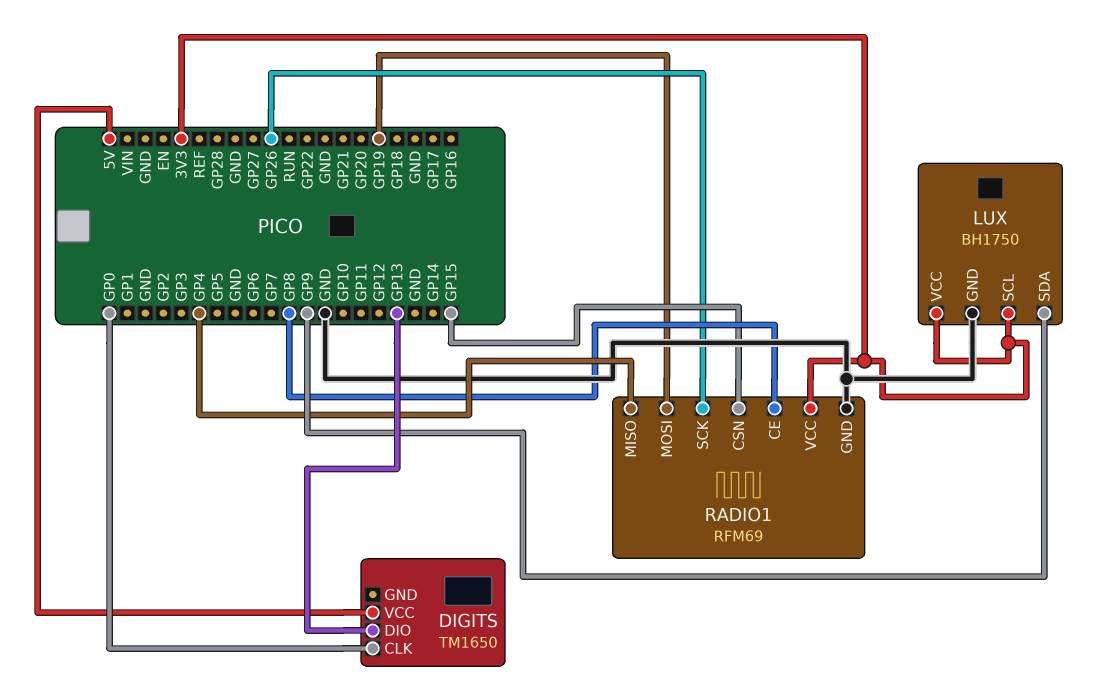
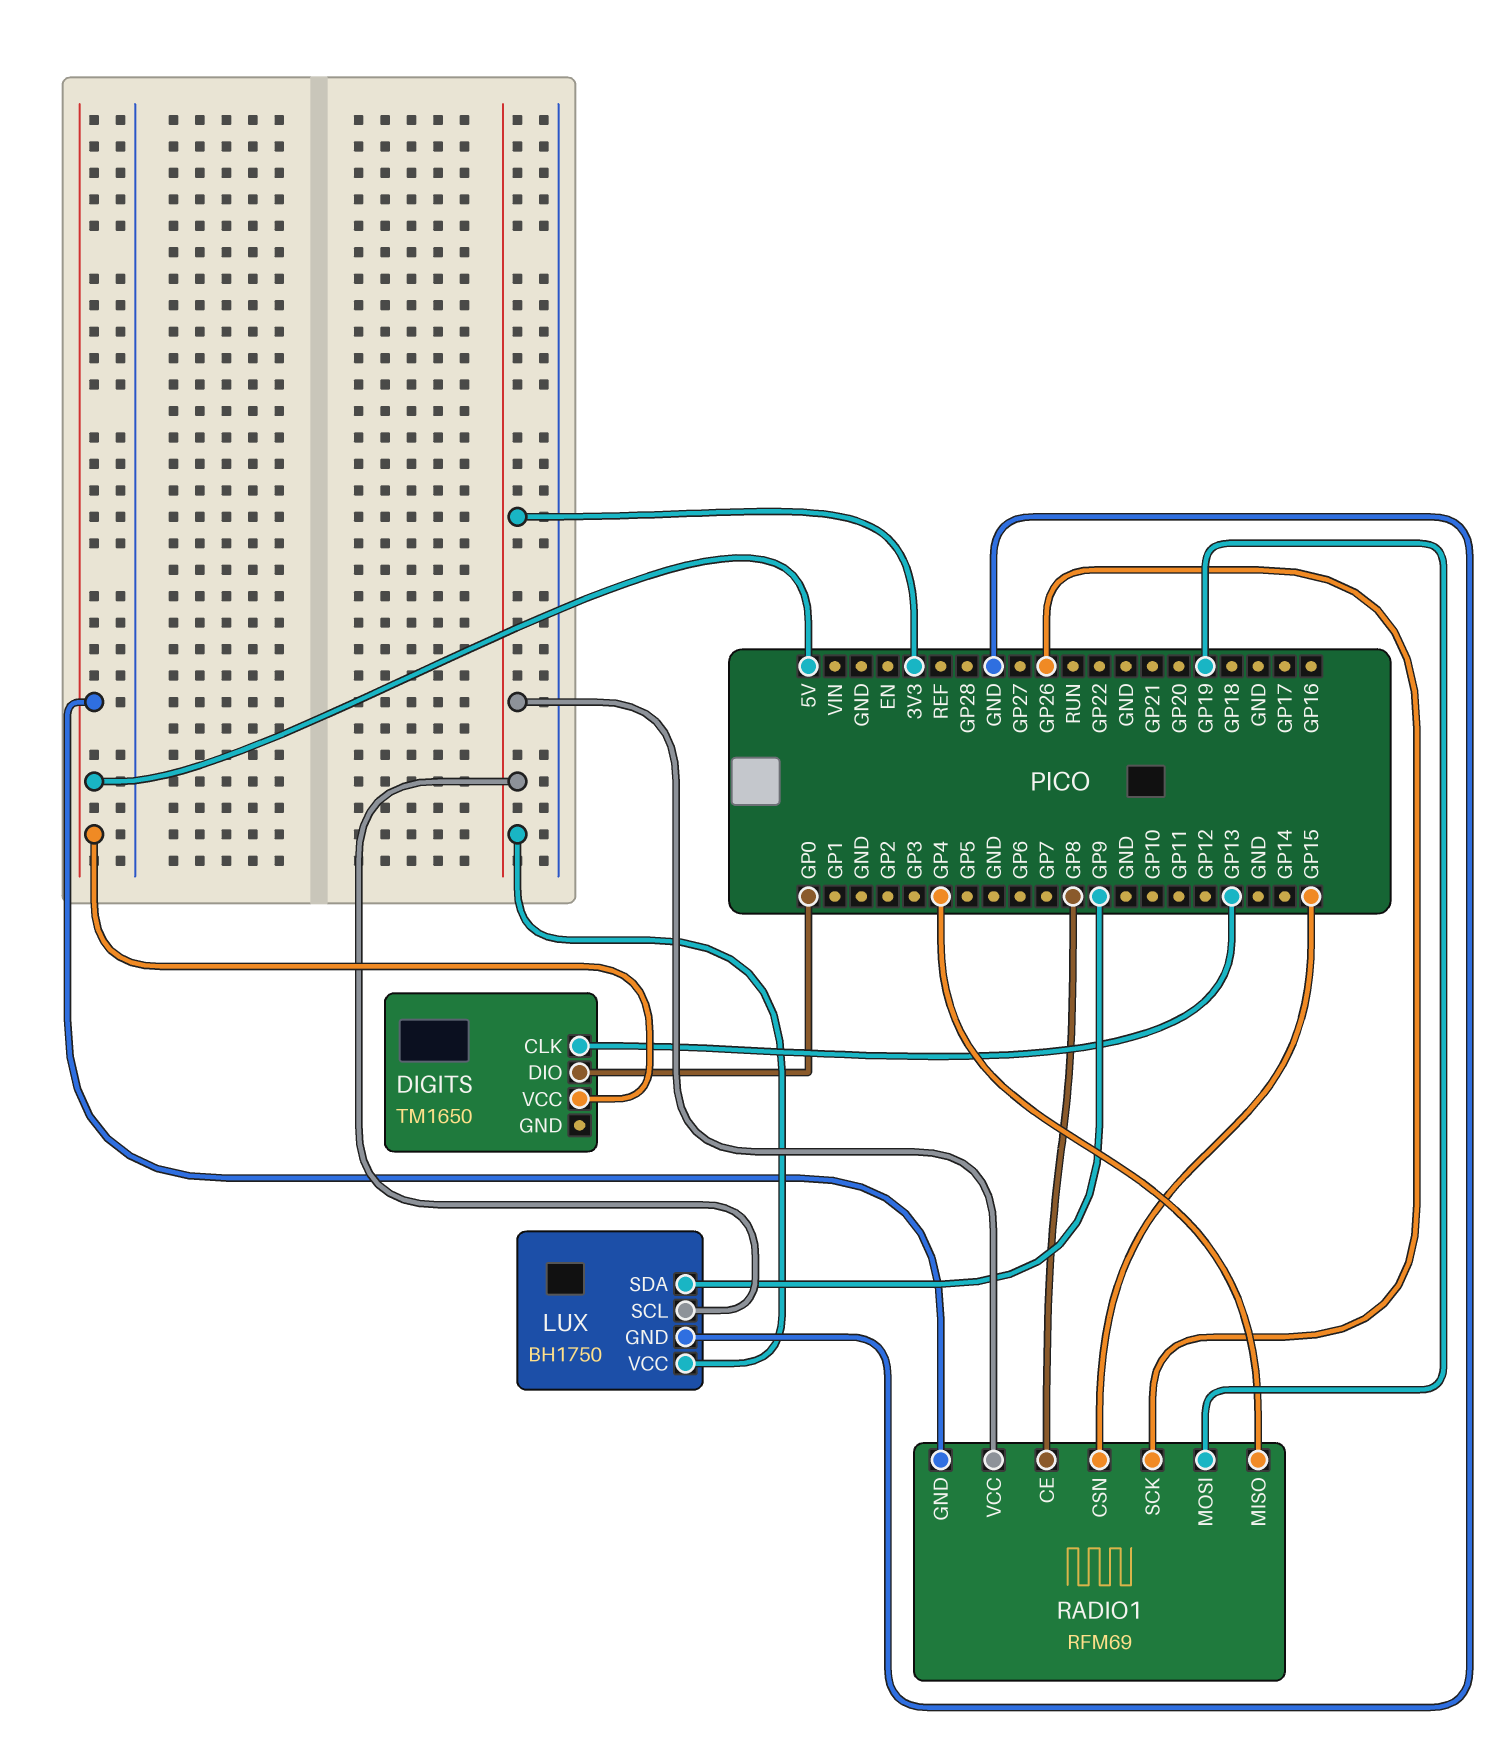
DIGITS pin CLK: GP0 -> GP13
DIGITS pin DIO: GP13 -> GP0
RADIO1 pin GND: GND -> 5V

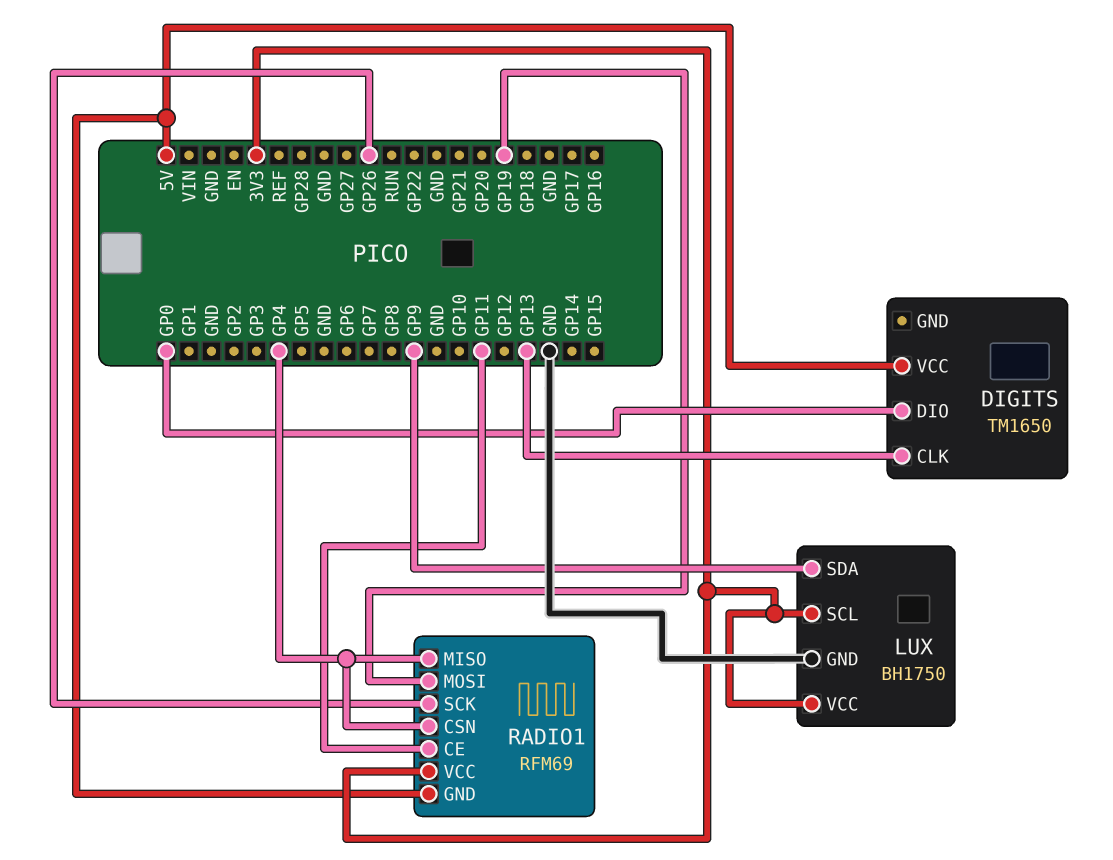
RADIO1 pin CE: GP8 -> GP11
RADIO1 pin CSN: GP15 -> GP4

